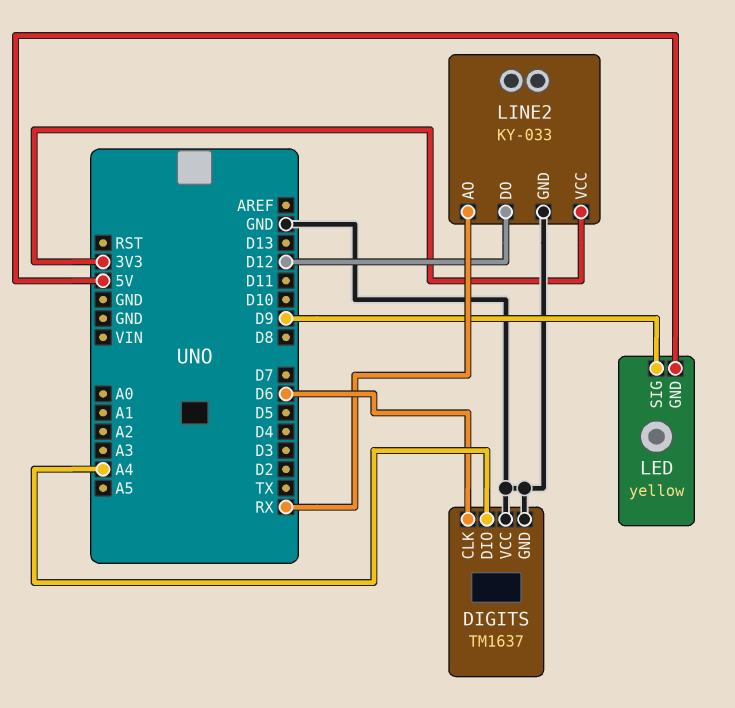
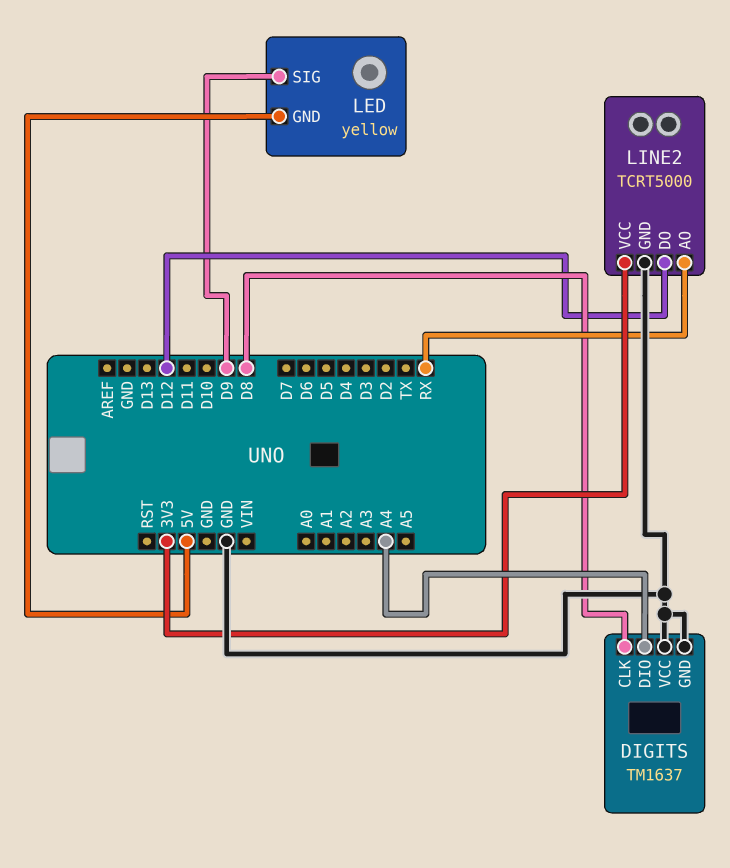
DIGITS pin CLK: D6 -> D8
LINE2: KY-033 -> TCRT5000

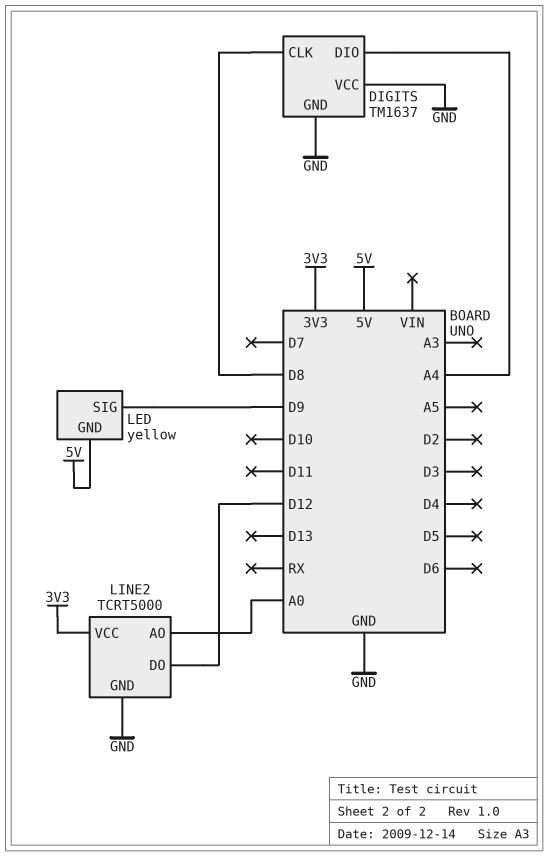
LINE2 pin AO: RX -> A0

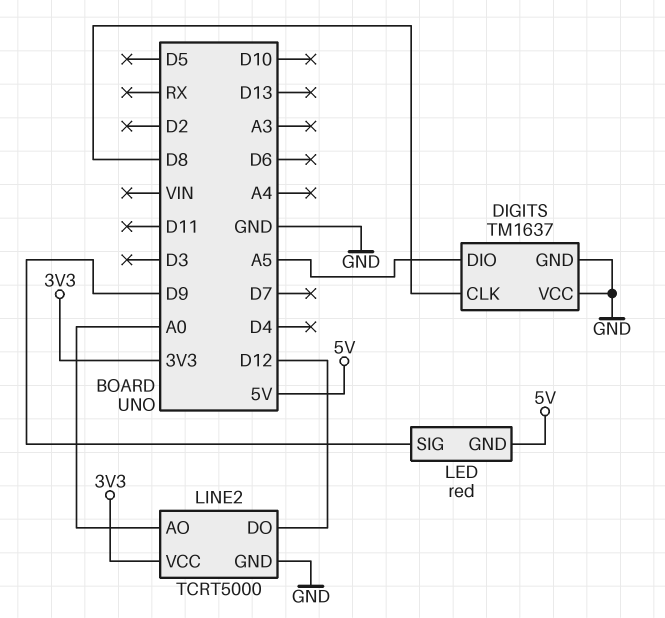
DIGITS pin DIO: A4 -> A5
LED: yellow -> red

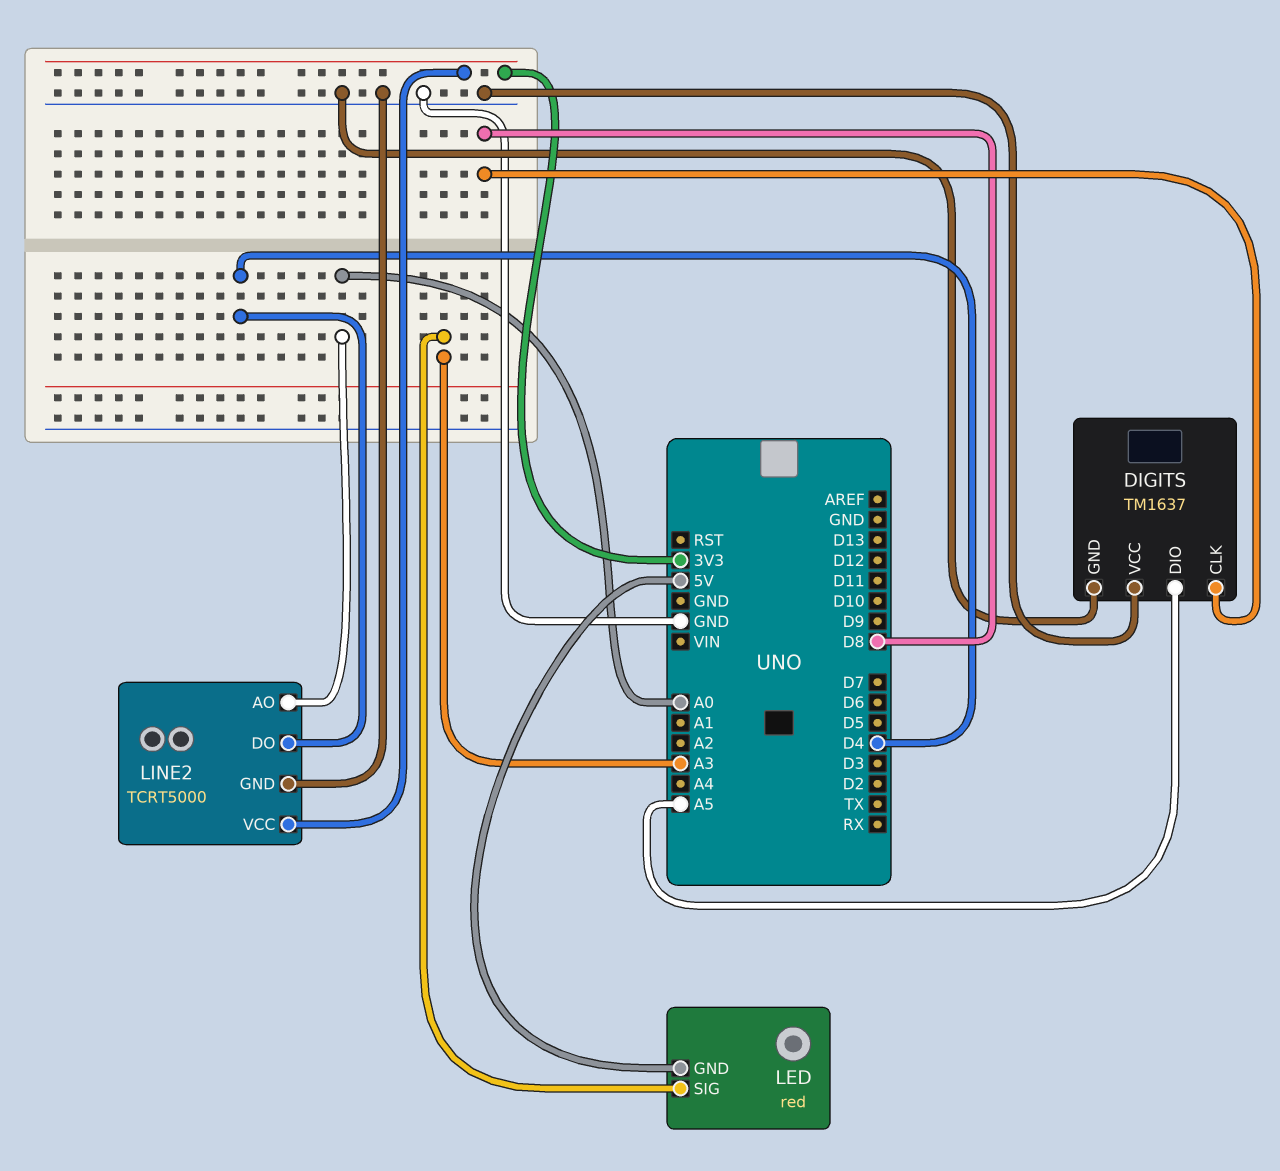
LED pin SIG: D9 -> A3
LINE2 pin DO: D12 -> D4

